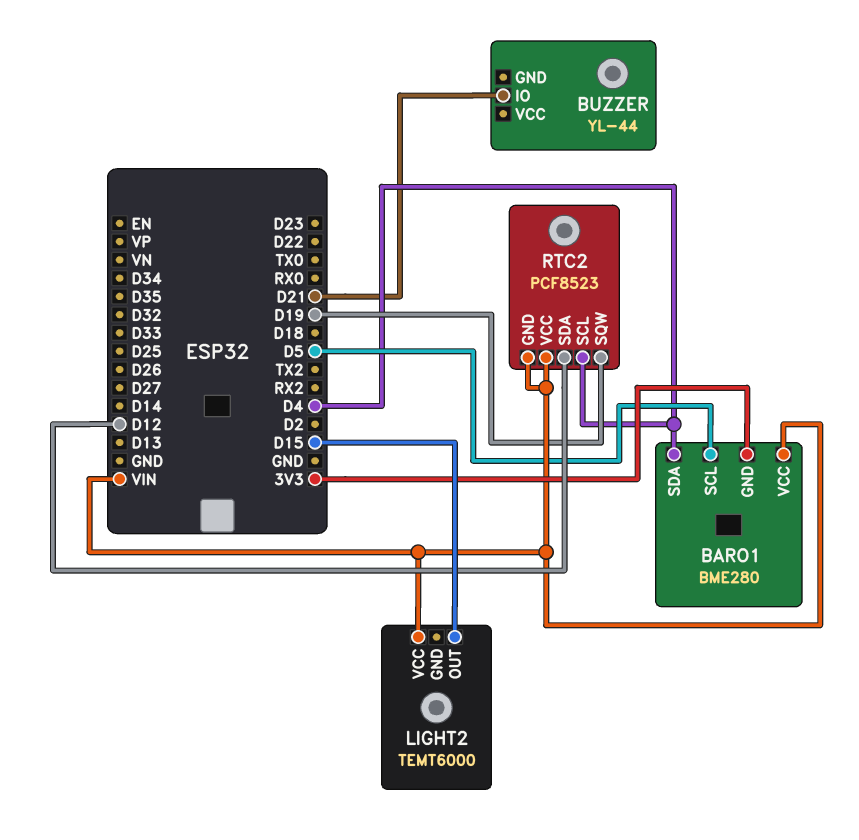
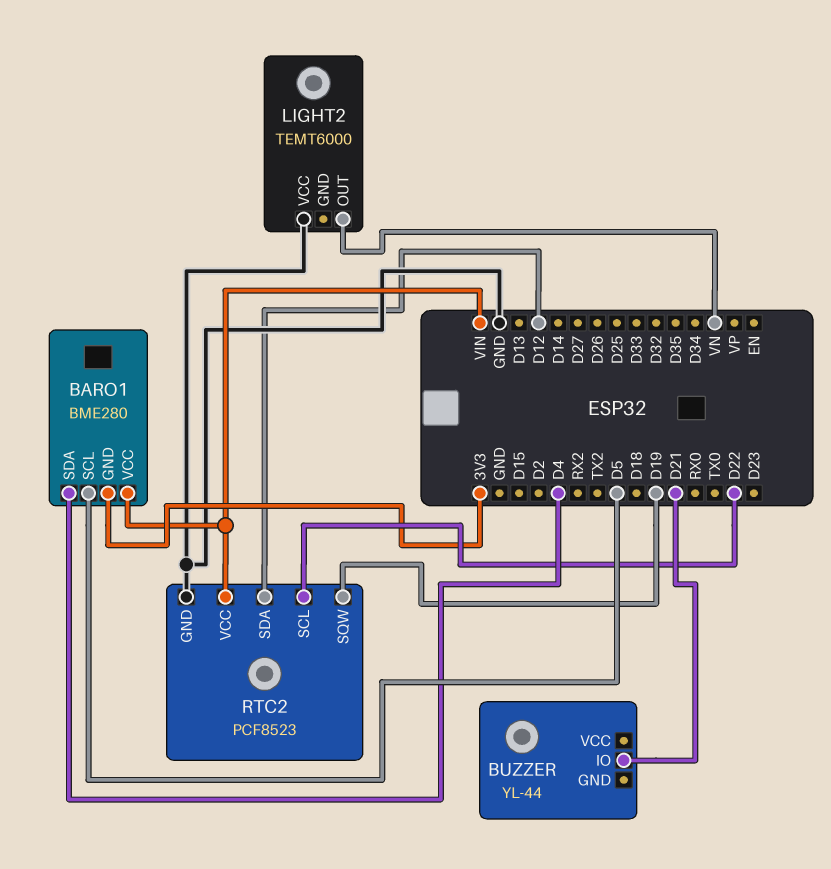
LIGHT2 pin OUT: D15 -> VN
LIGHT2 pin VCC: VIN -> GND
RTC2 pin GND: VIN -> GND
RTC2 pin SCL: D4 -> D22

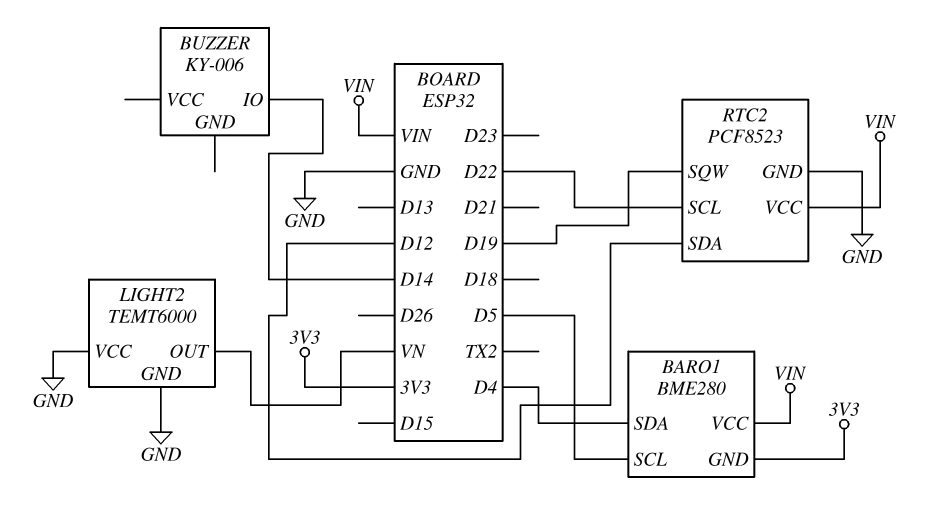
BUZZER: YL-44 -> KY-006
BUZZER pin IO: D21 -> D14
LIGHT2 pin GND: none -> GND

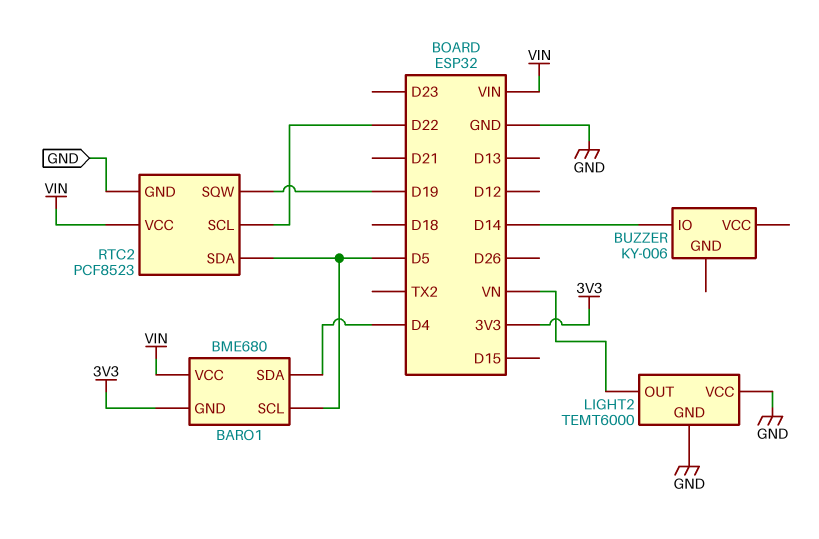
BARO1: BME280 -> BME680
RTC2 pin SDA: D12 -> D5

